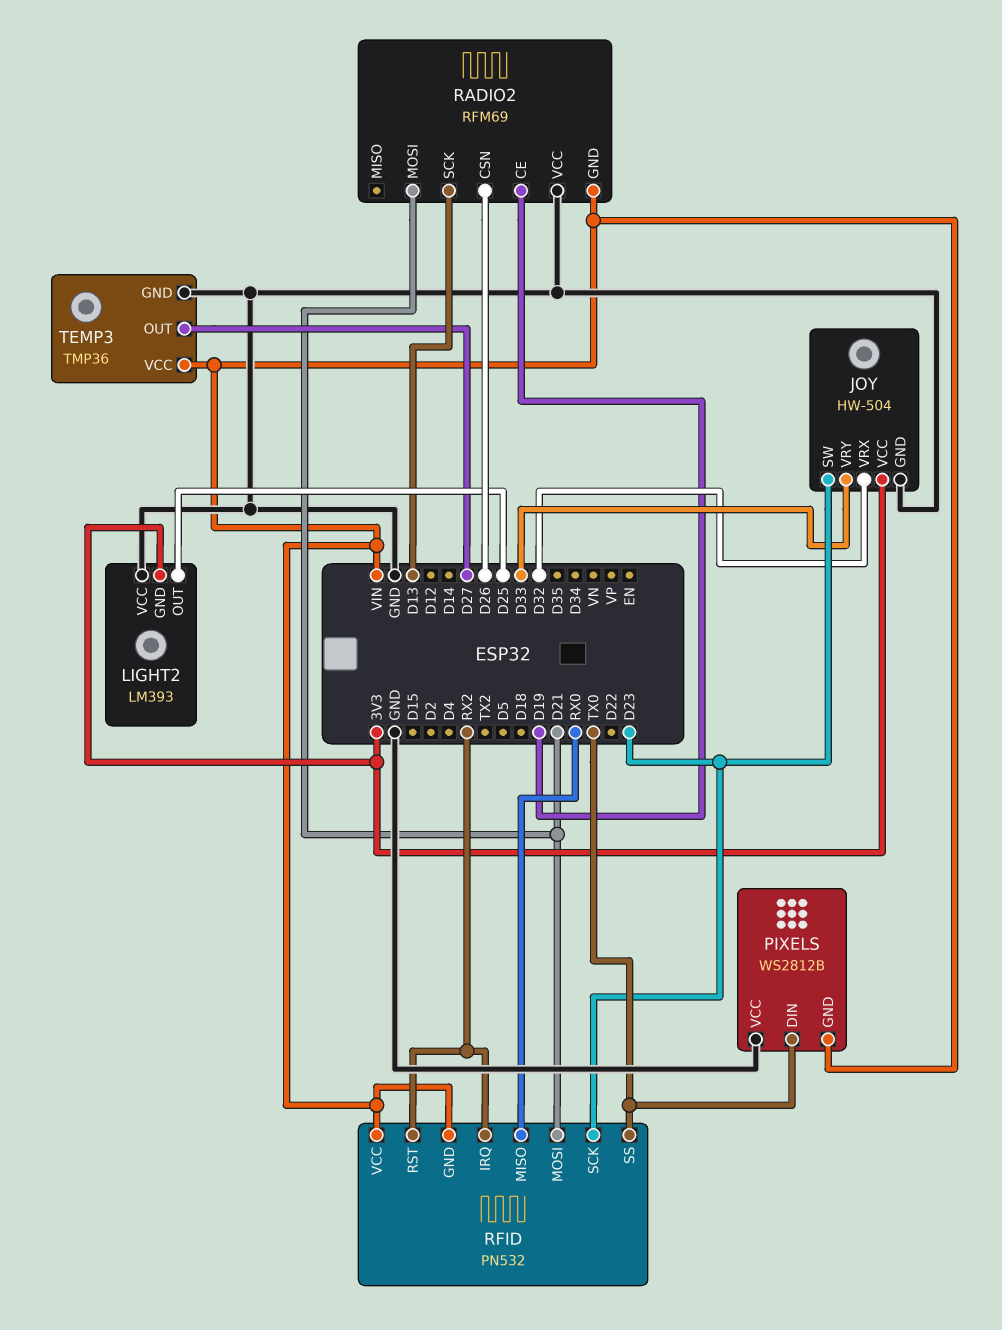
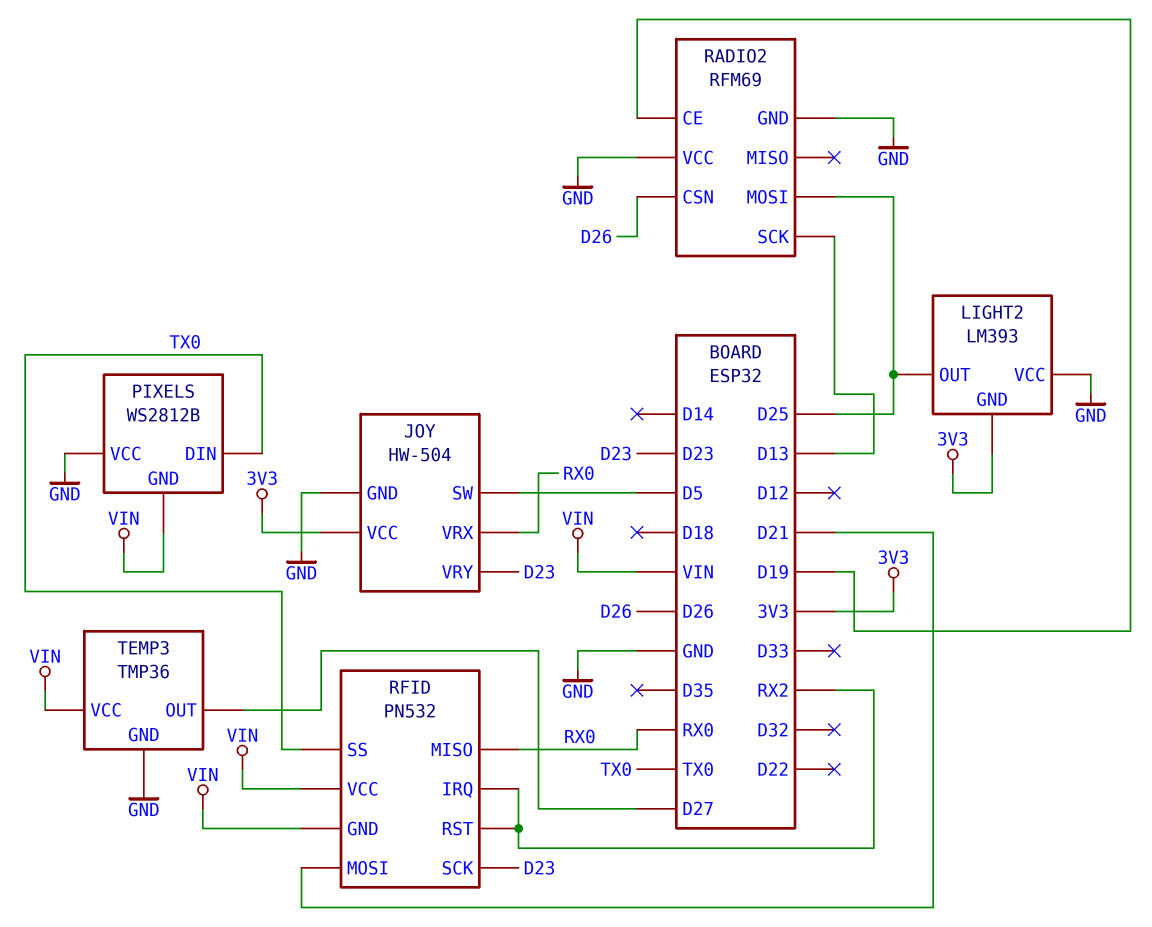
JOY pin SW: D23 -> D5
JOY pin VRX: D32 -> RX0
JOY pin VRY: D33 -> D23
RADIO2 pin GND: VIN -> GND
RADIO2 pin MOSI: D21 -> D25

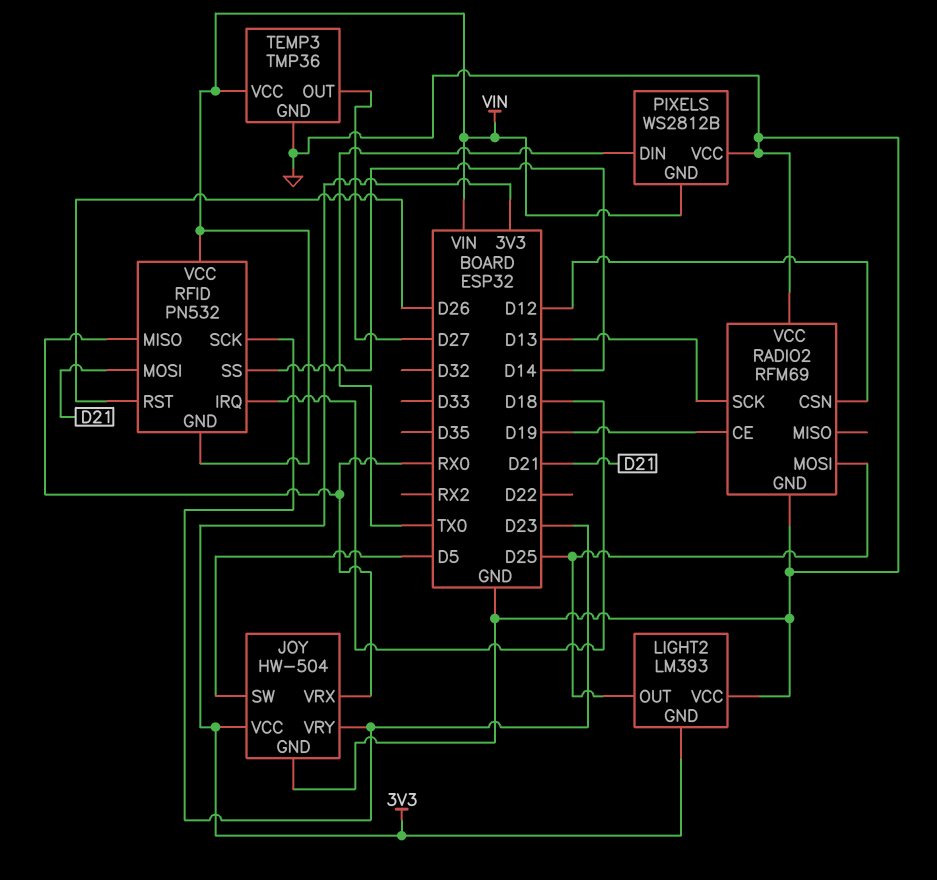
RADIO2 pin CSN: D26 -> D12
RFID pin IRQ: RX2 -> D18
RFID pin RST: RX2 -> D26
RFID pin SS: TX0 -> D14

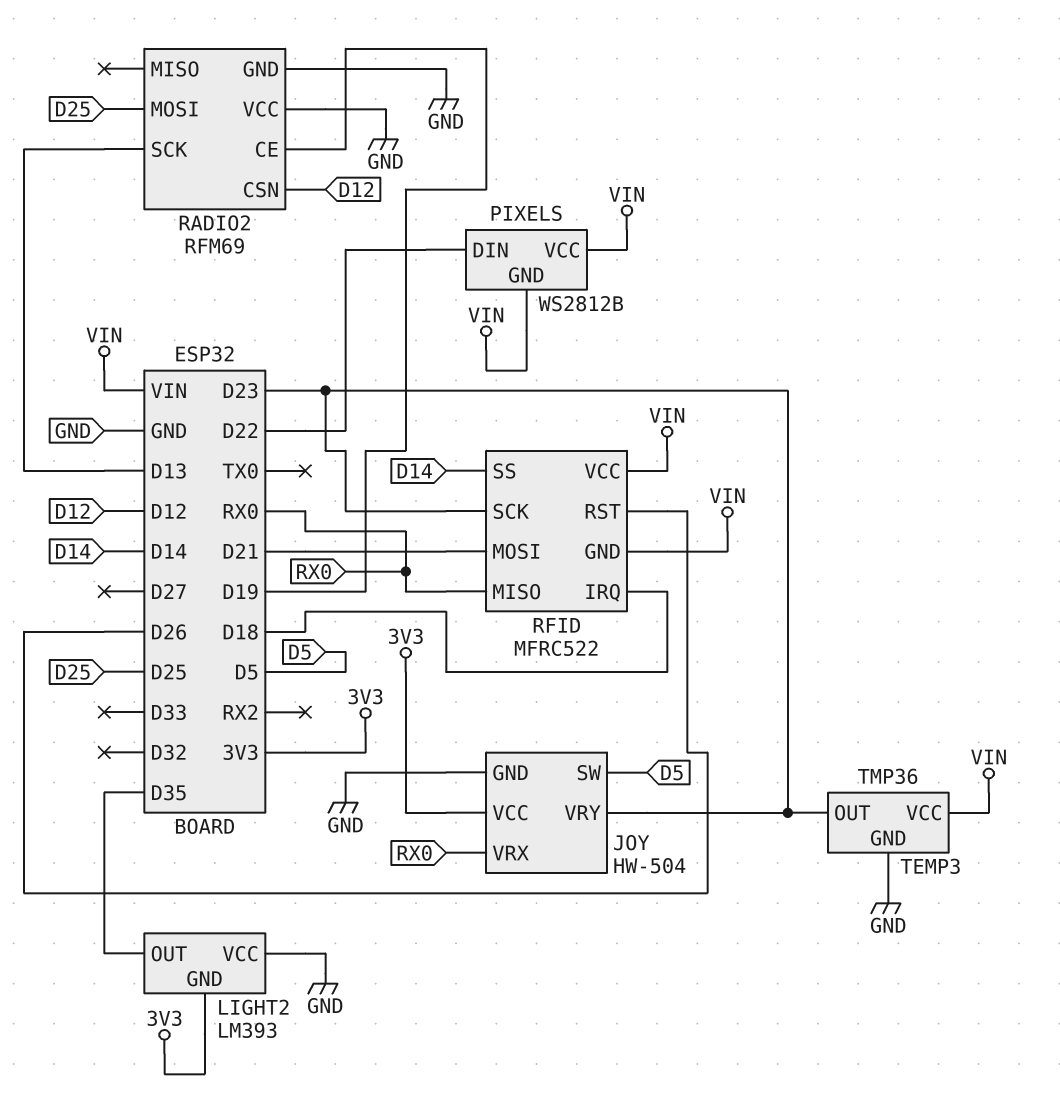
LIGHT2 pin OUT: D25 -> D35
PIXELS pin DIN: TX0 -> D22
PIXELS pin VCC: GND -> VIN
RFID: PN532 -> MFRC522
TEMP3 pin OUT: D27 -> D23

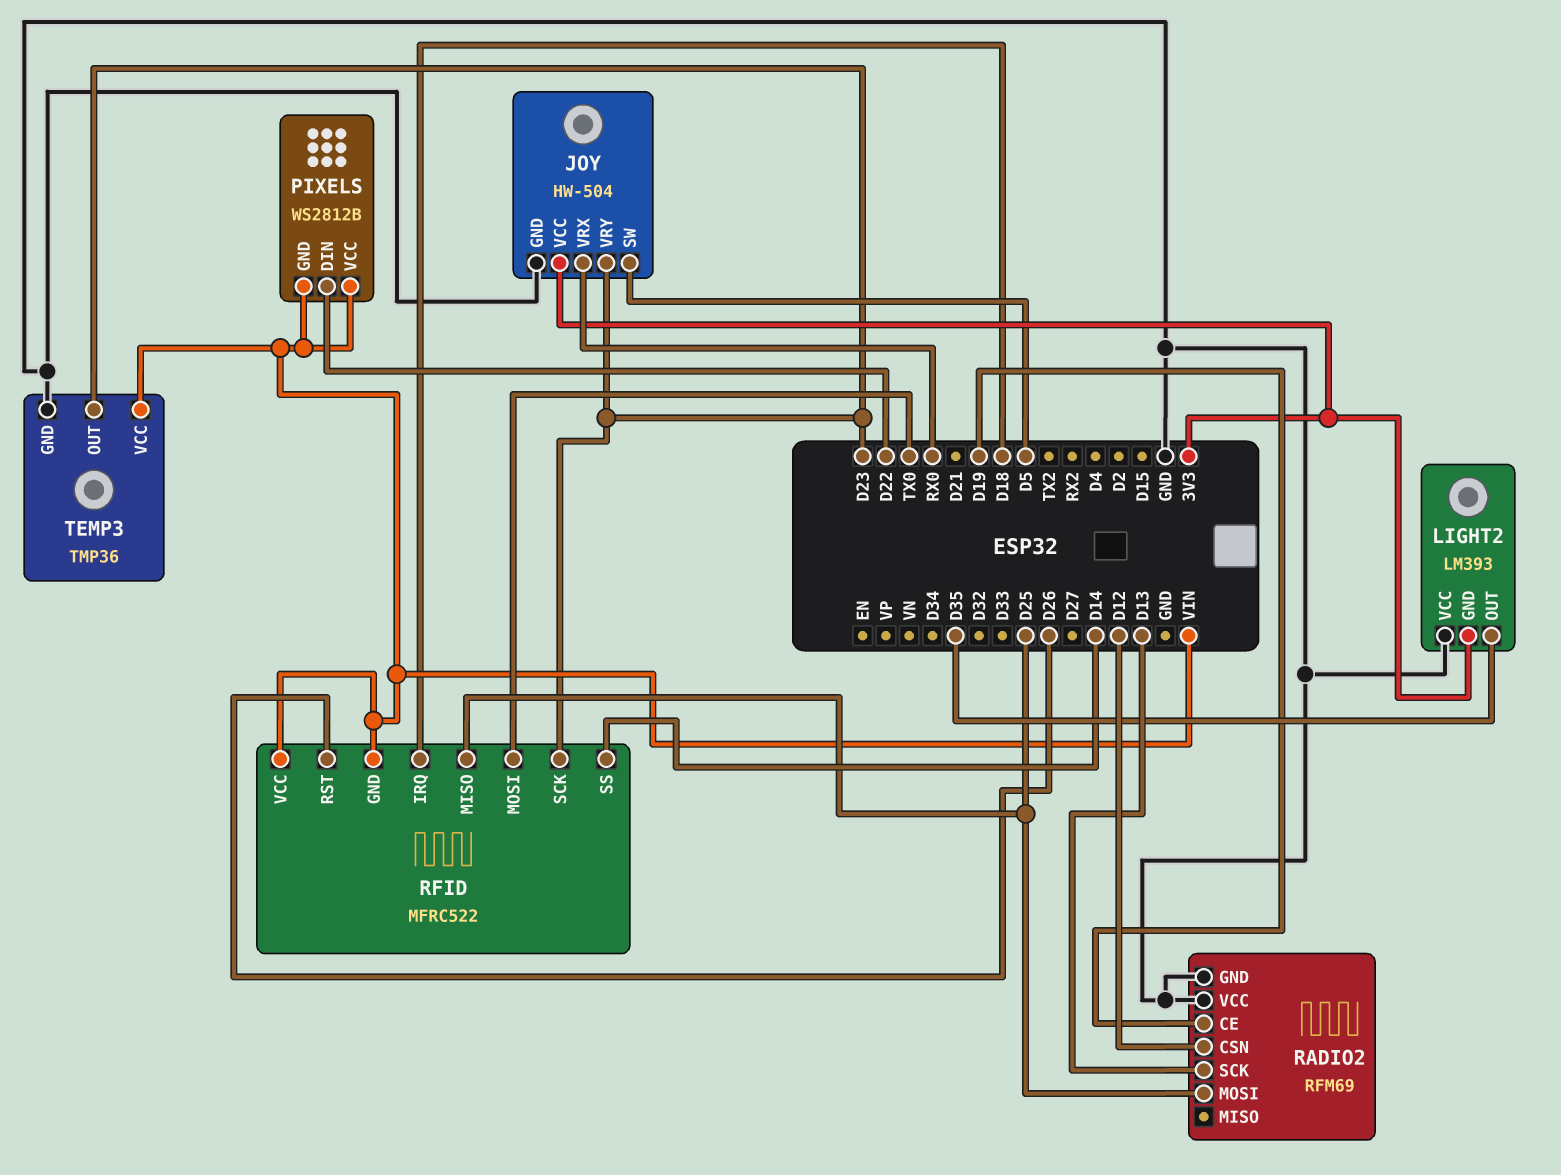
RFID pin MISO: RX0 -> D25
RFID pin MOSI: D21 -> TX0

